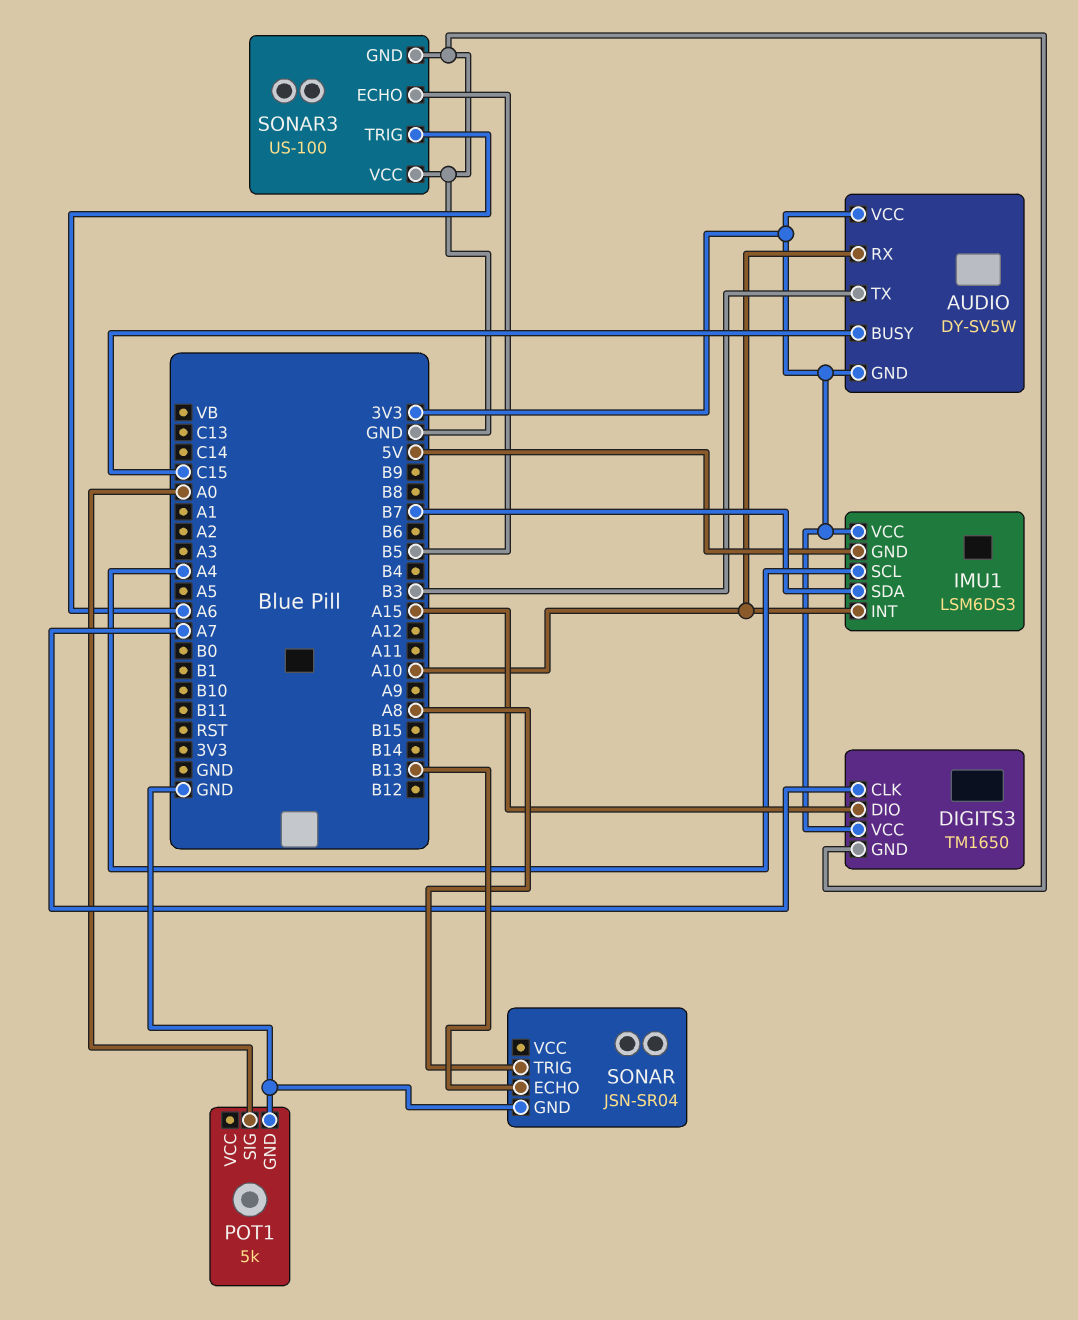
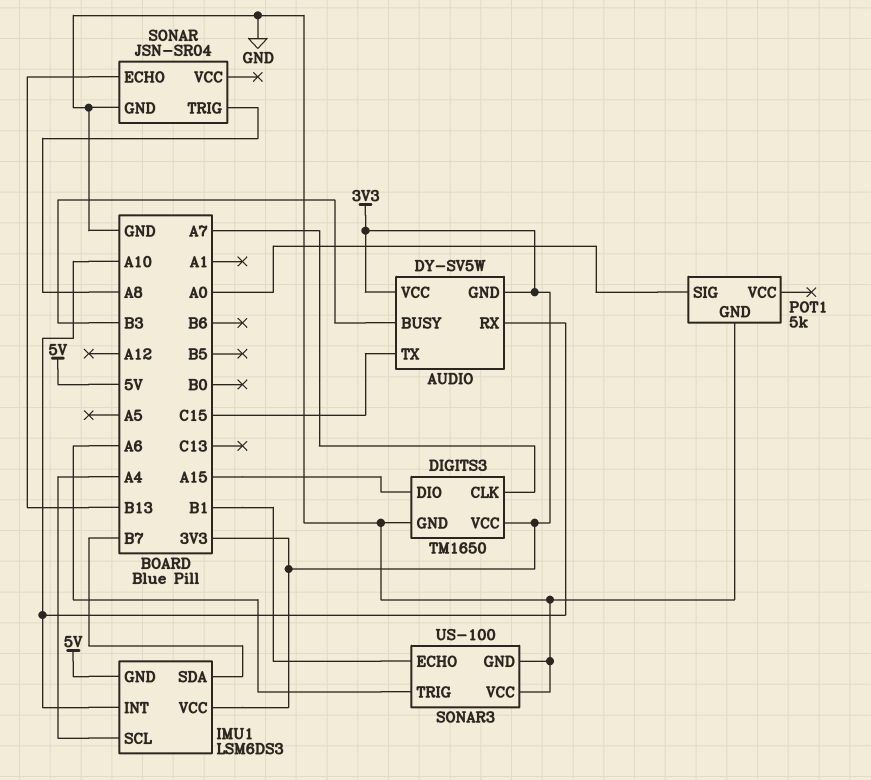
AUDIO pin BUSY: C15 -> B3
AUDIO pin TX: B3 -> C15
SONAR3 pin ECHO: B5 -> B1

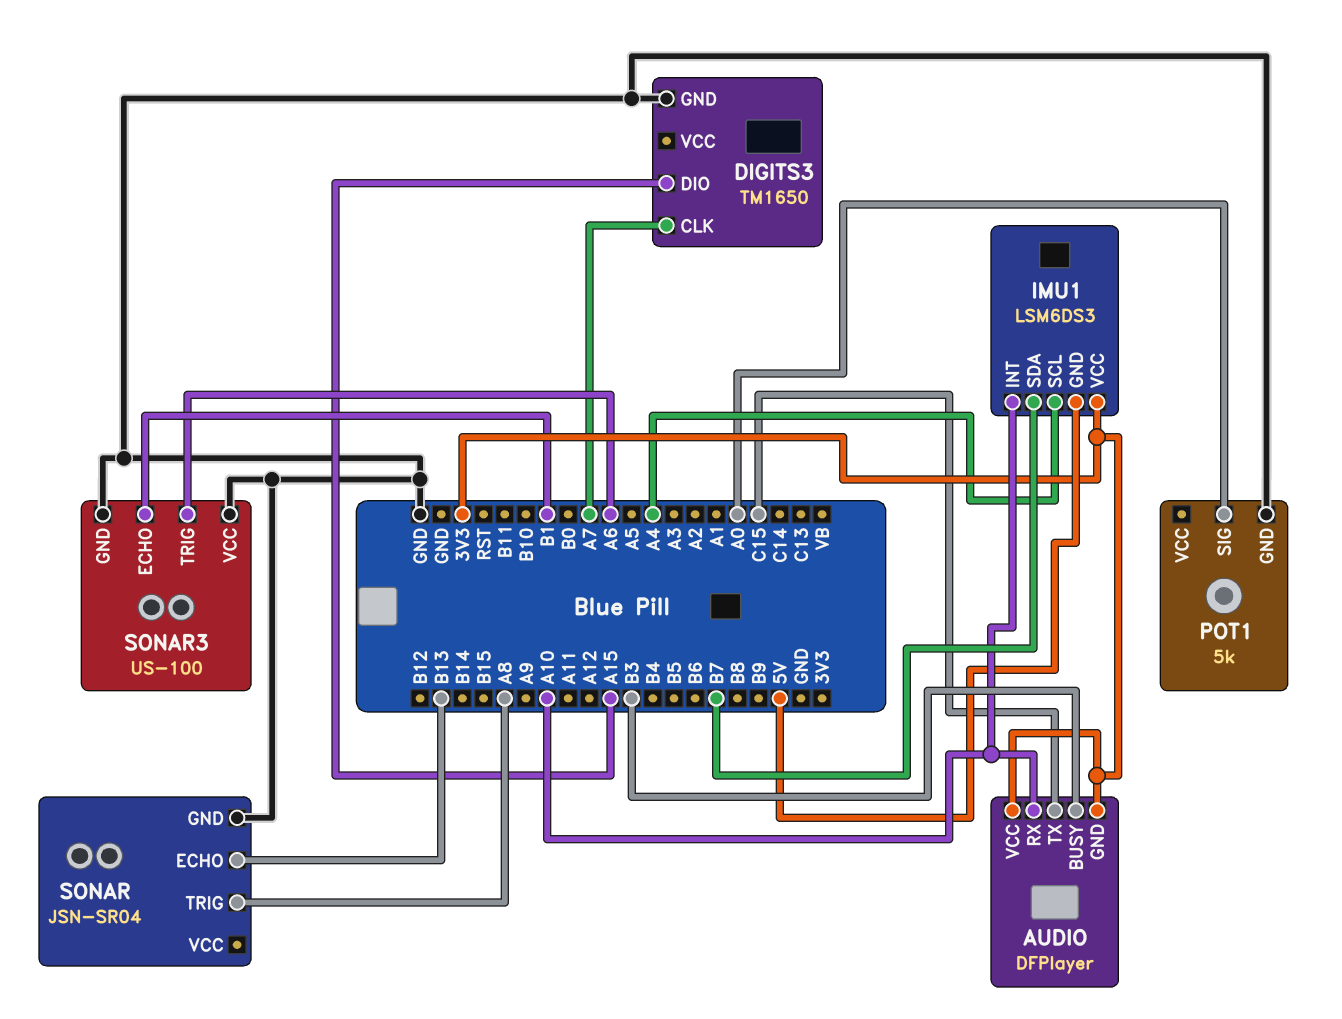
AUDIO: DY-SV5W -> DFPlayer
DIGITS3 pin VCC: 3V3 -> none

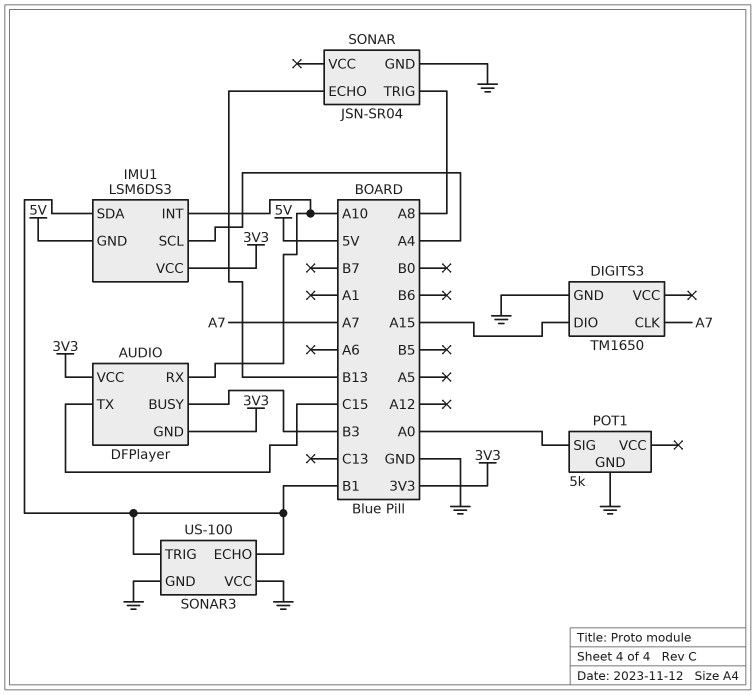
IMU1 pin SDA: B7 -> B1
SONAR3 pin TRIG: A6 -> B1

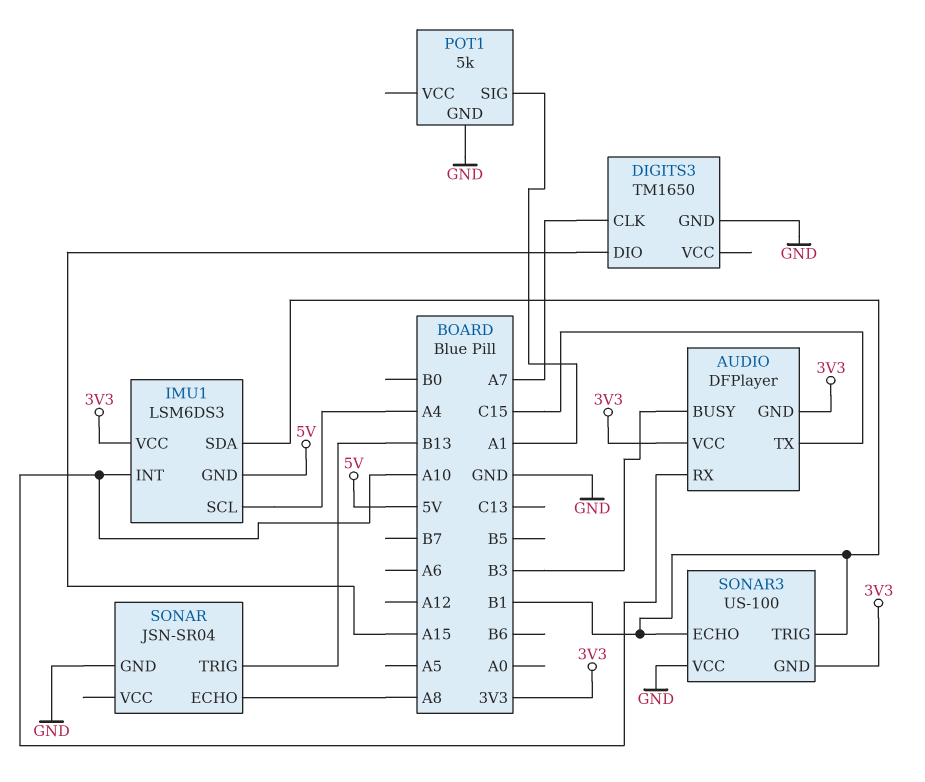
POT1 pin SIG: A0 -> A1
SONAR pin ECHO: B13 -> A8
SONAR pin TRIG: A8 -> B13
SONAR3 pin GND: GND -> 3V3

